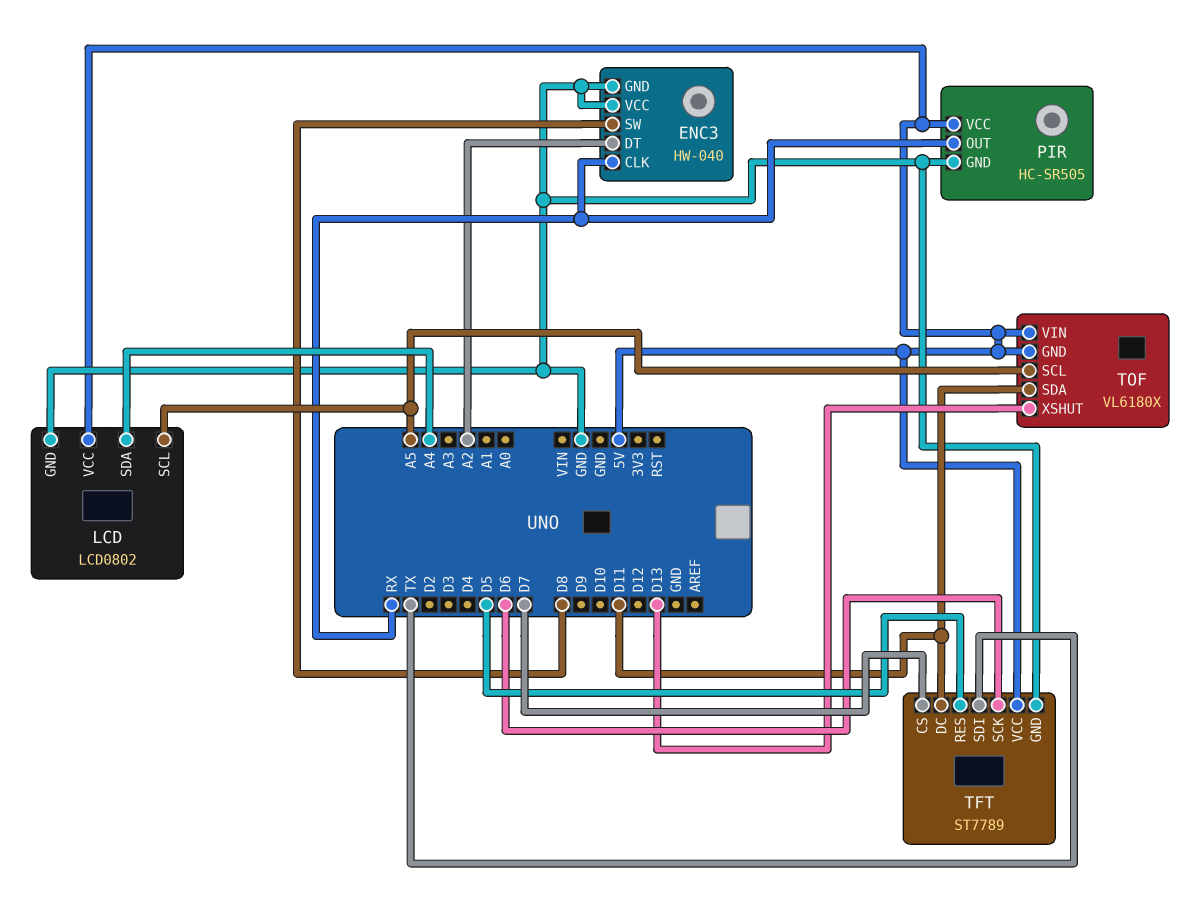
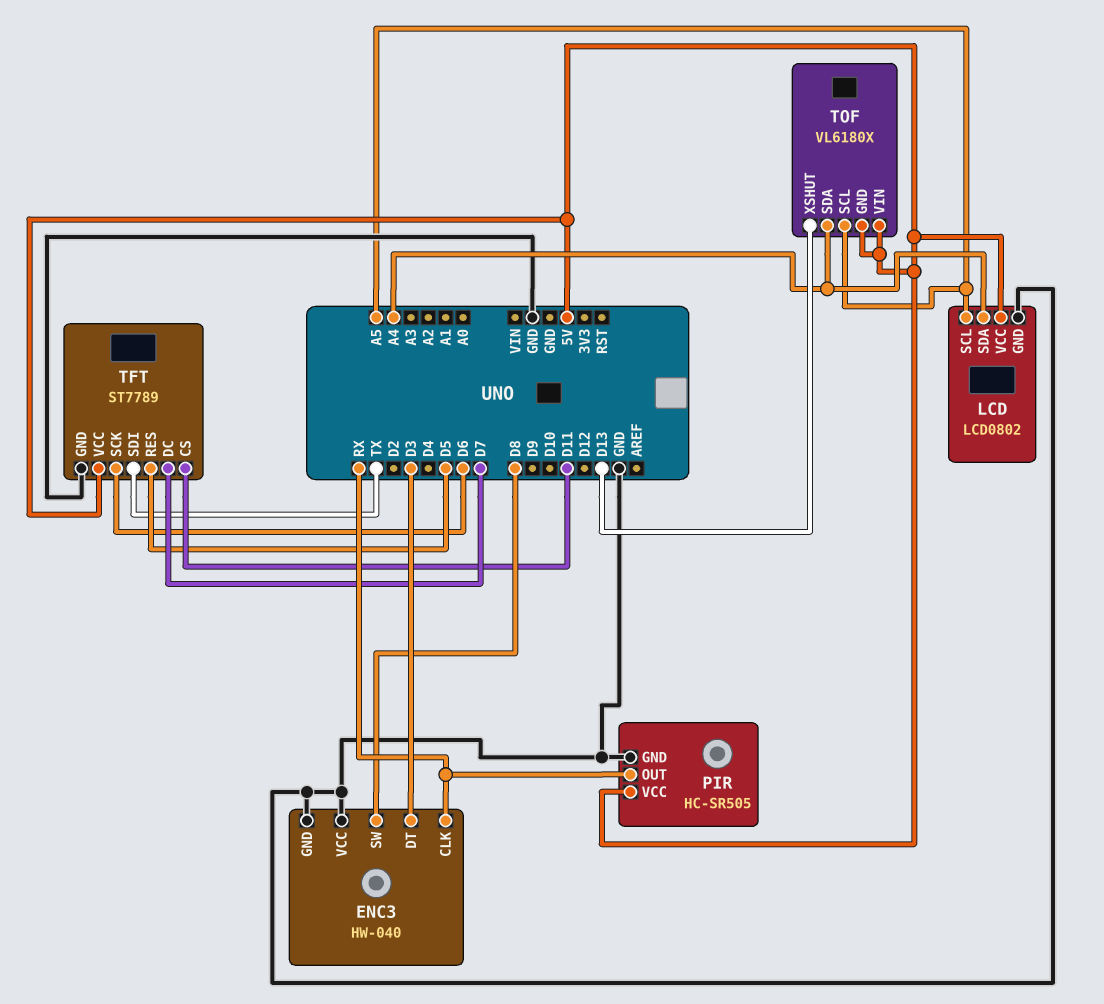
ENC3 pin DT: A2 -> D3
TFT pin CS: D7 -> D11
TFT pin DC: D11 -> D7
TOF pin SDA: D11 -> A4

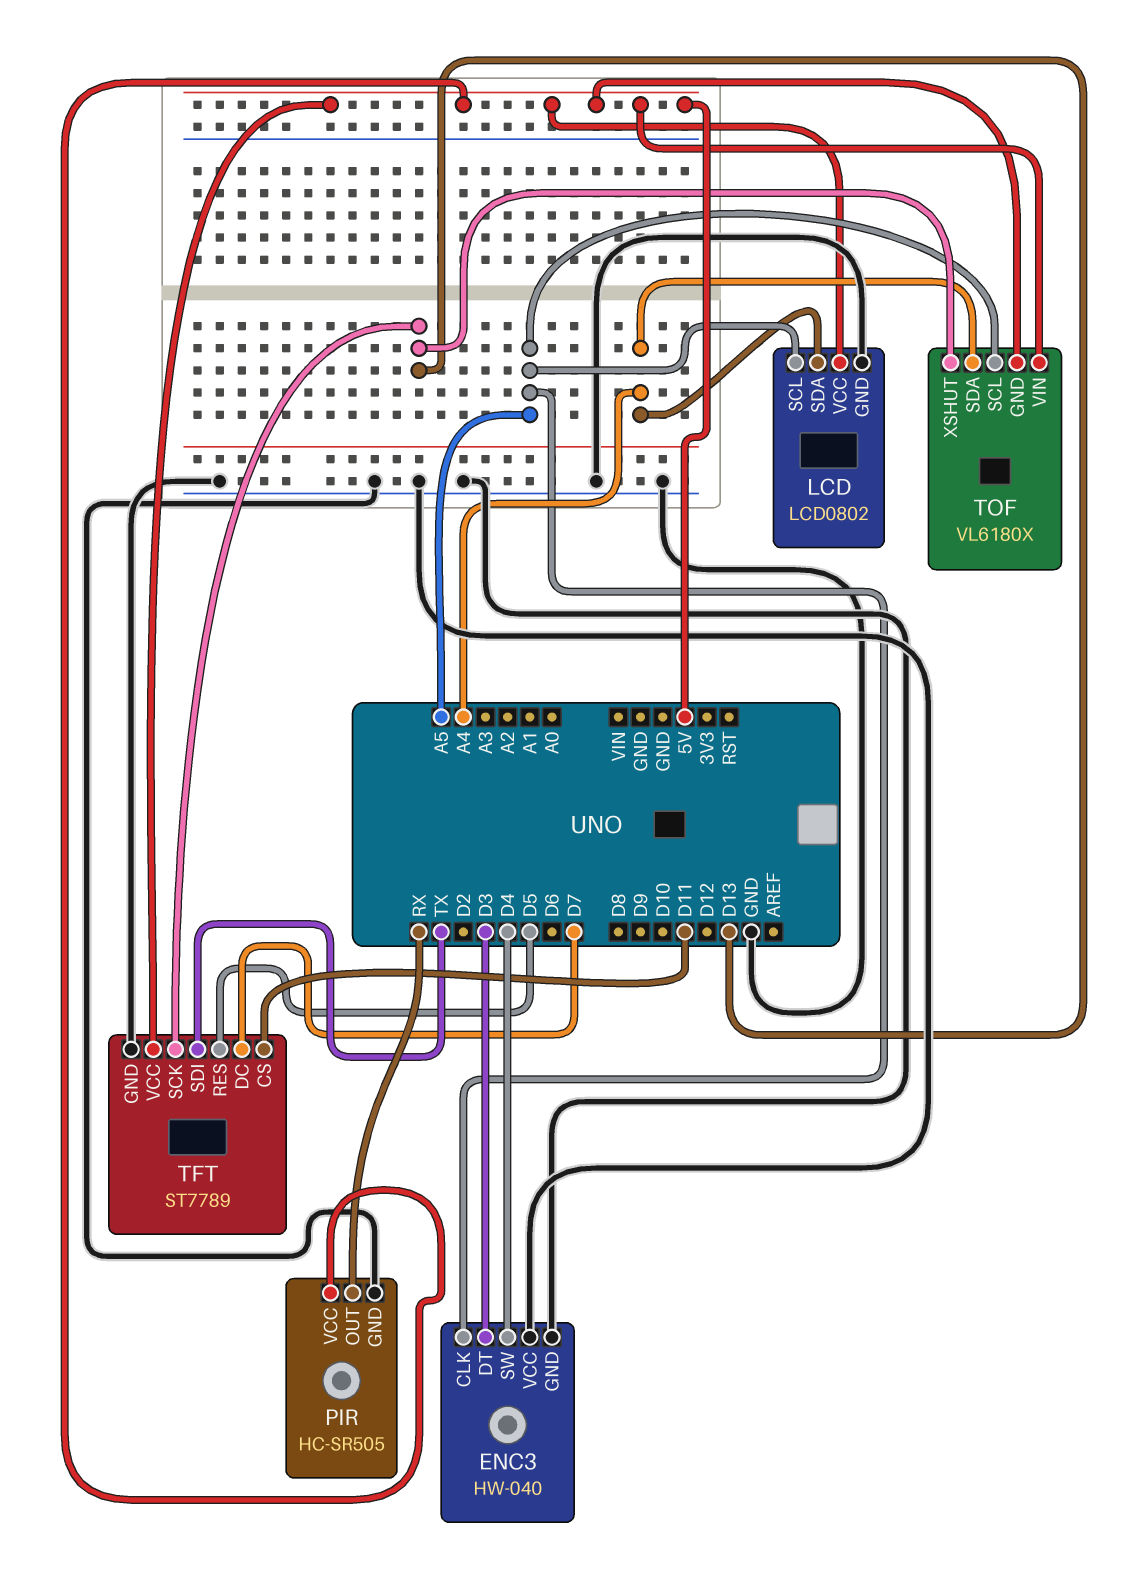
ENC3 pin CLK: RX -> A5
ENC3 pin SW: D8 -> D4
TFT pin SCK: D6 -> D13

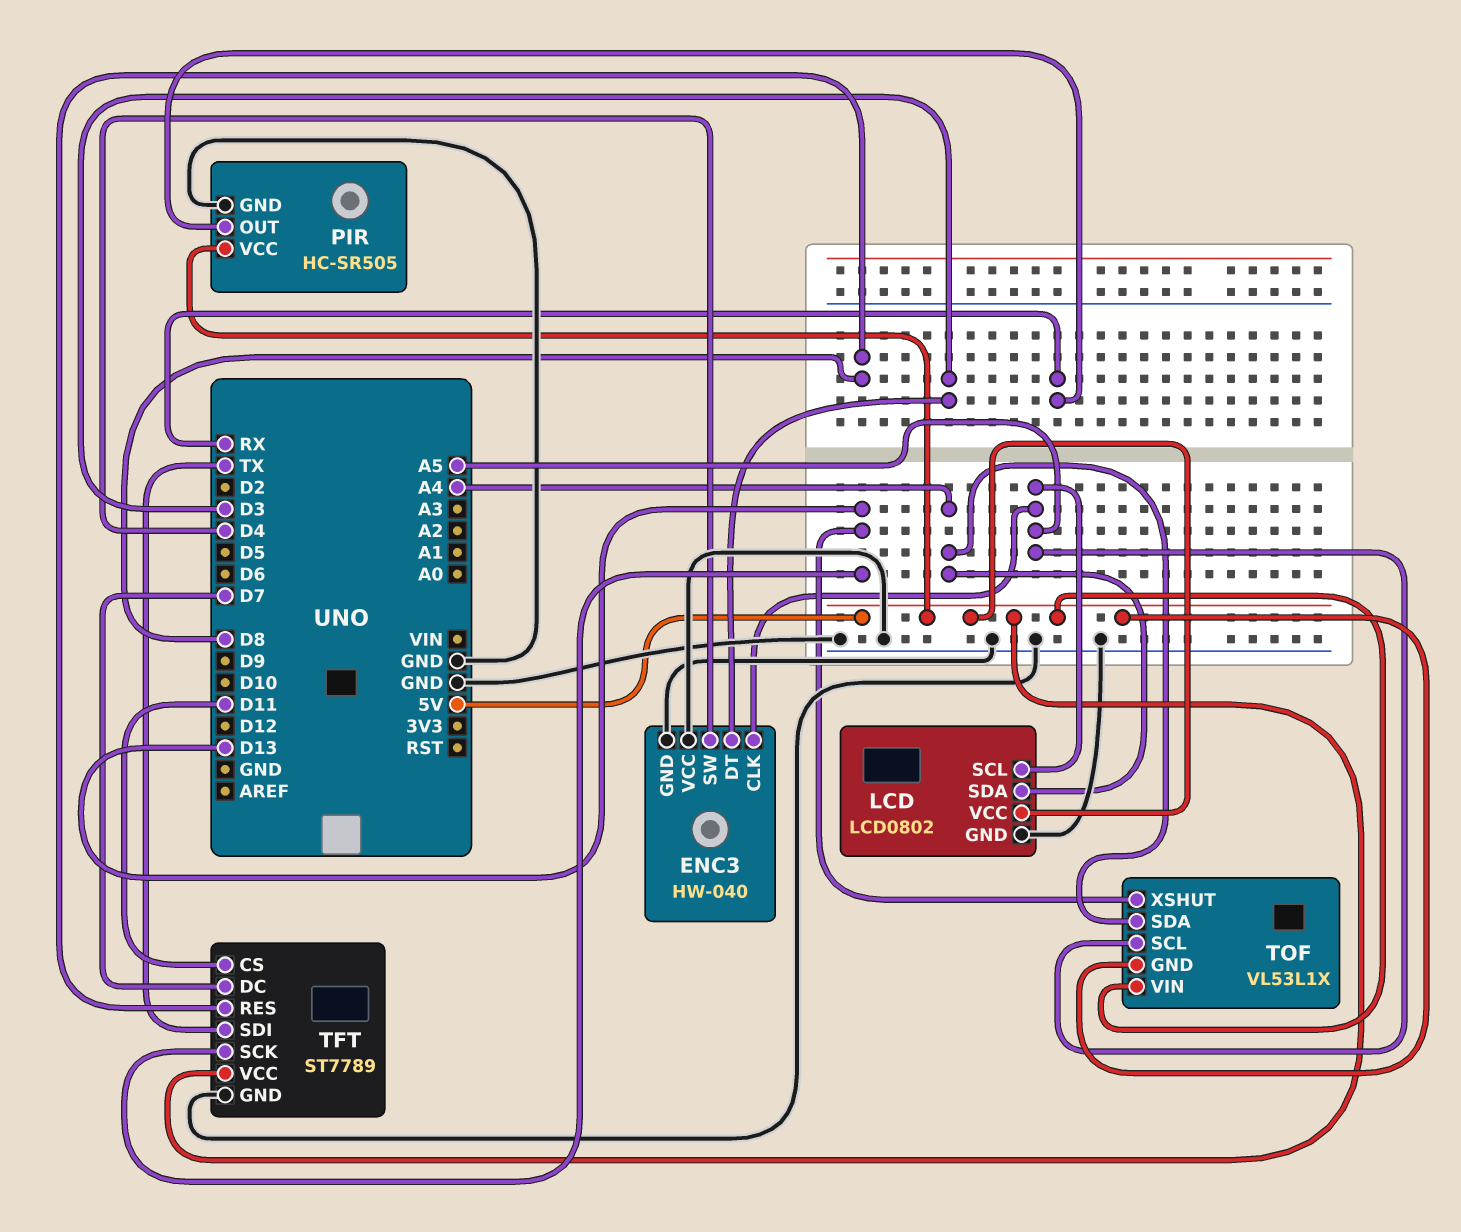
TFT pin RES: D5 -> D8
TOF: VL6180X -> VL53L1X

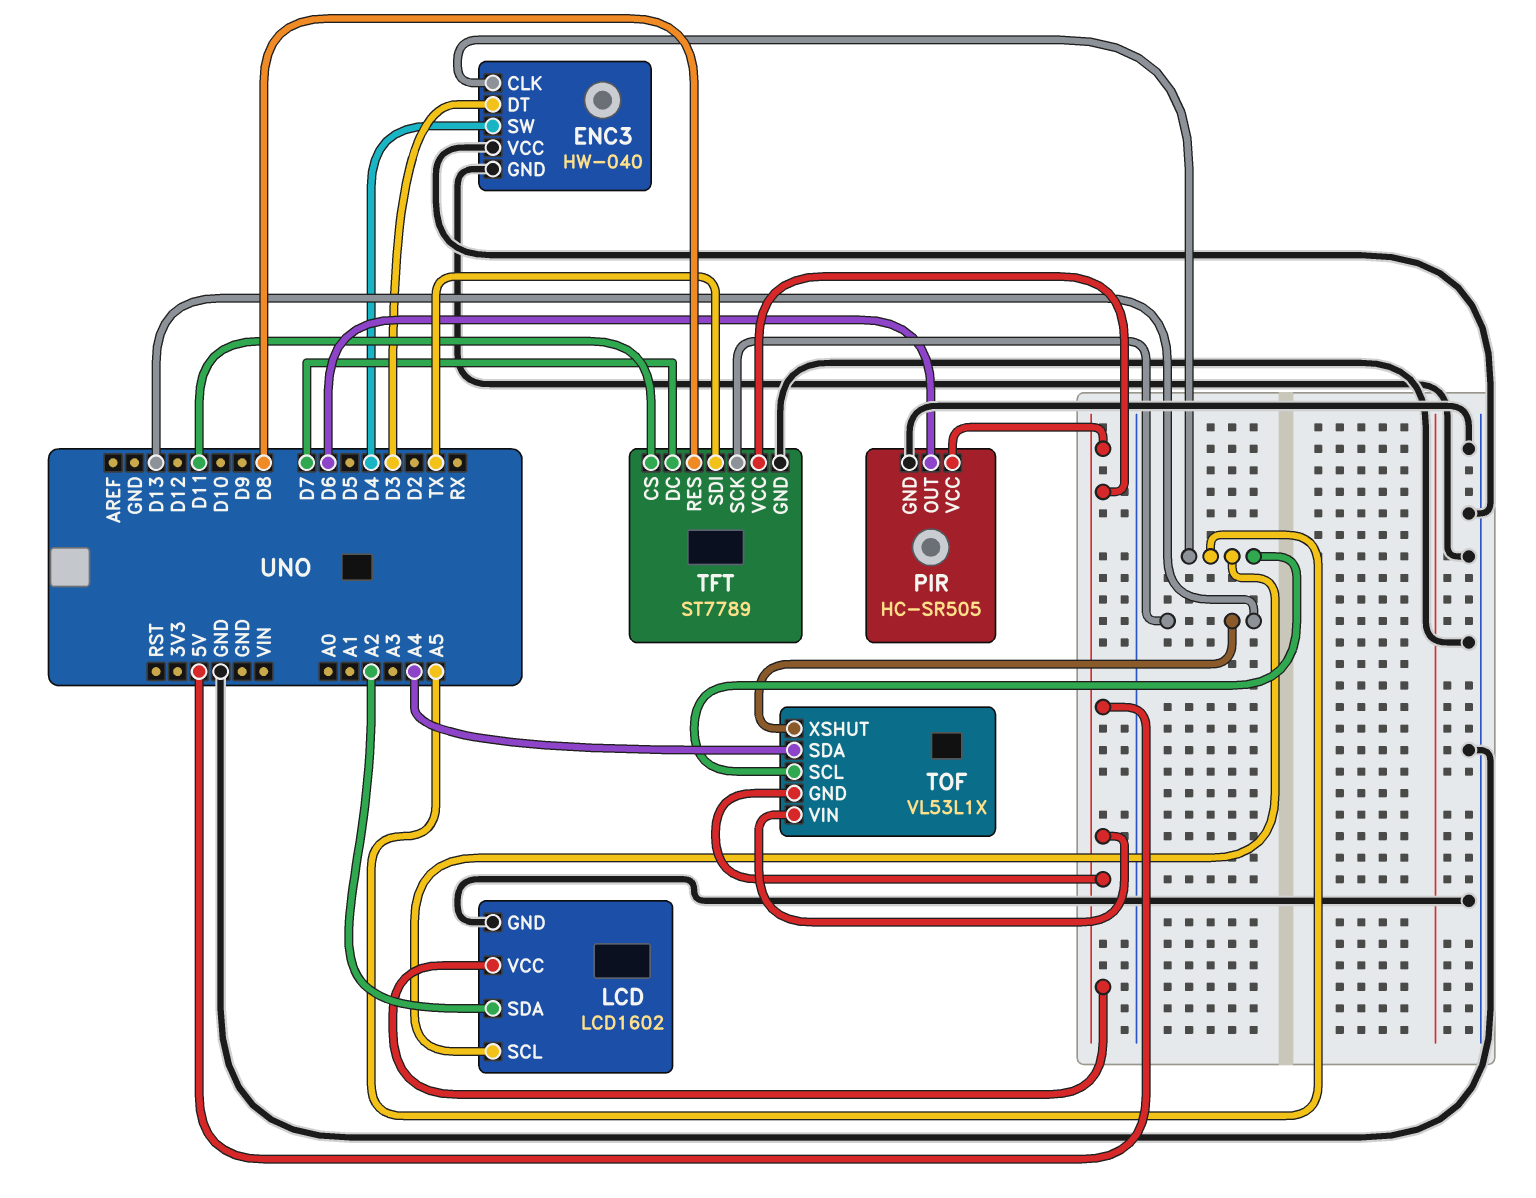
LCD: LCD0802 -> LCD1602
LCD pin SDA: A4 -> A2
PIR pin OUT: RX -> D6

